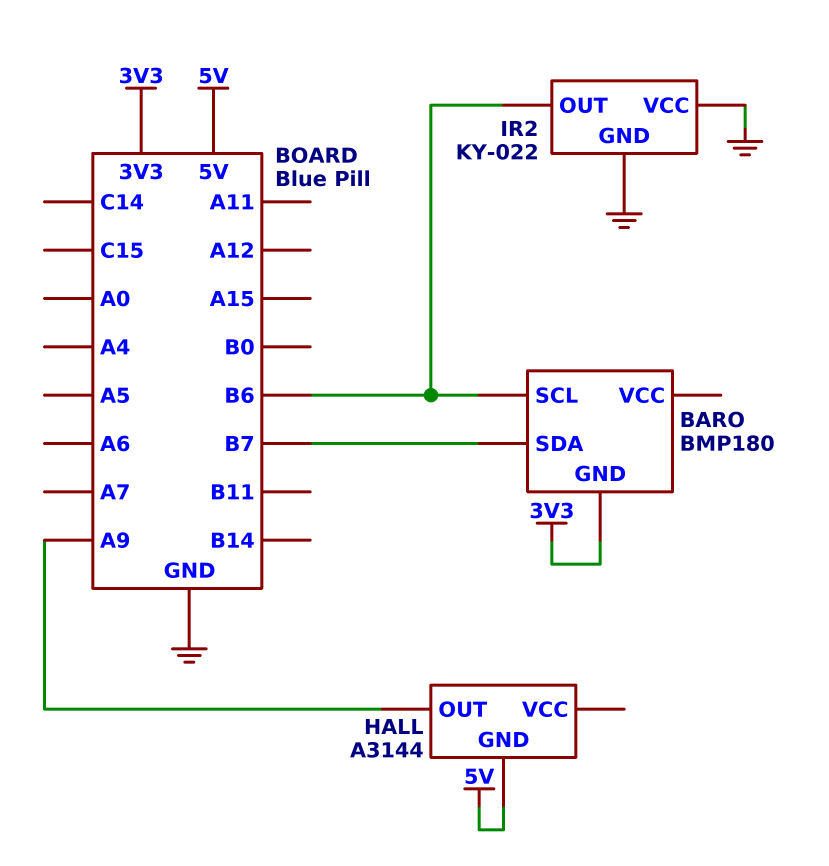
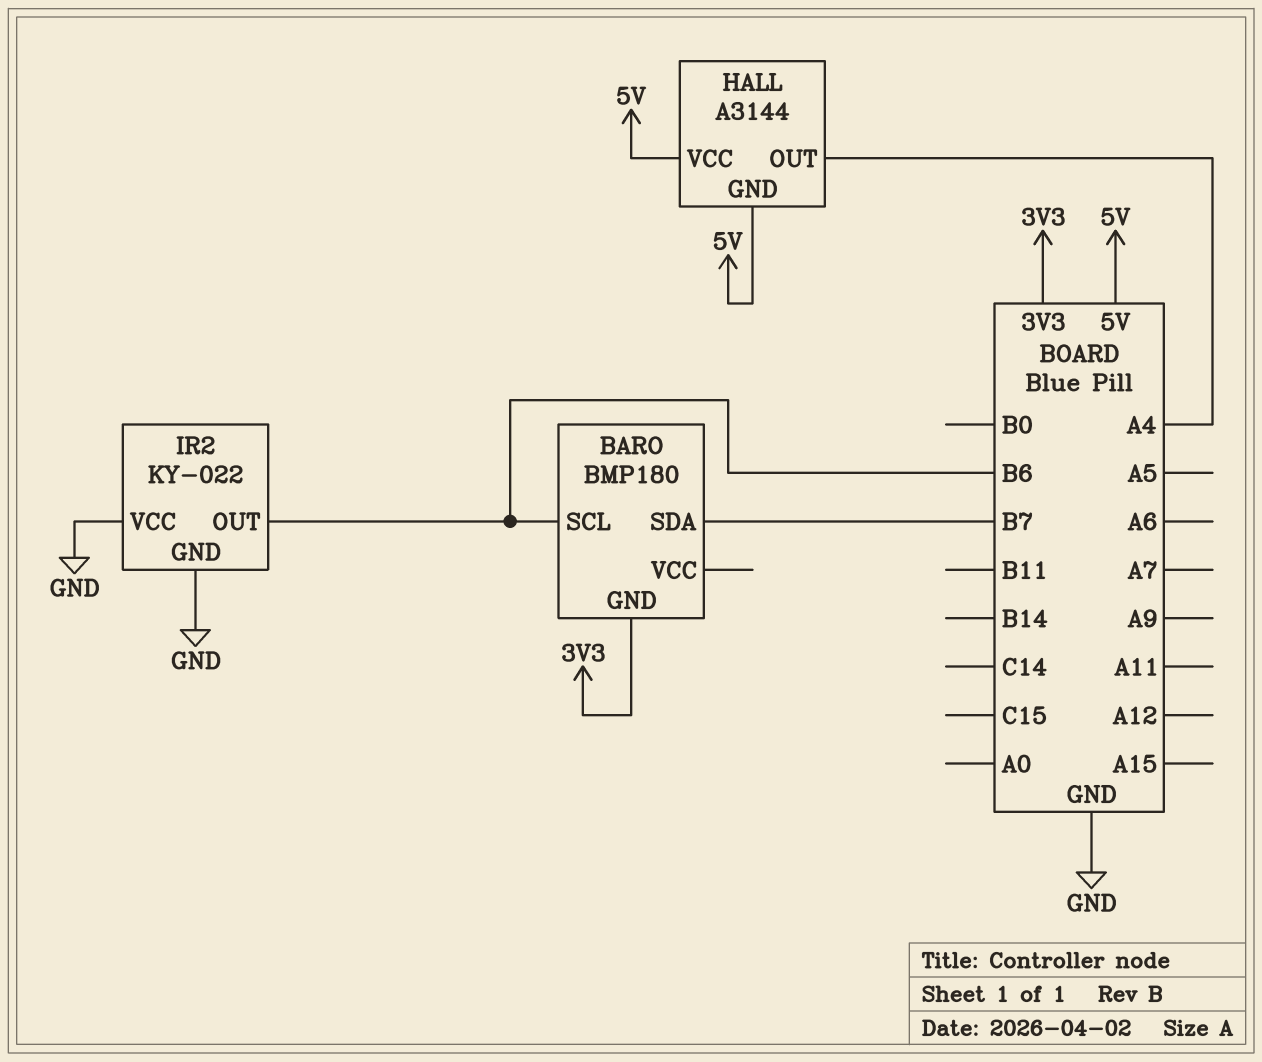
HALL pin OUT: A9 -> A4
HALL pin VCC: none -> 5V

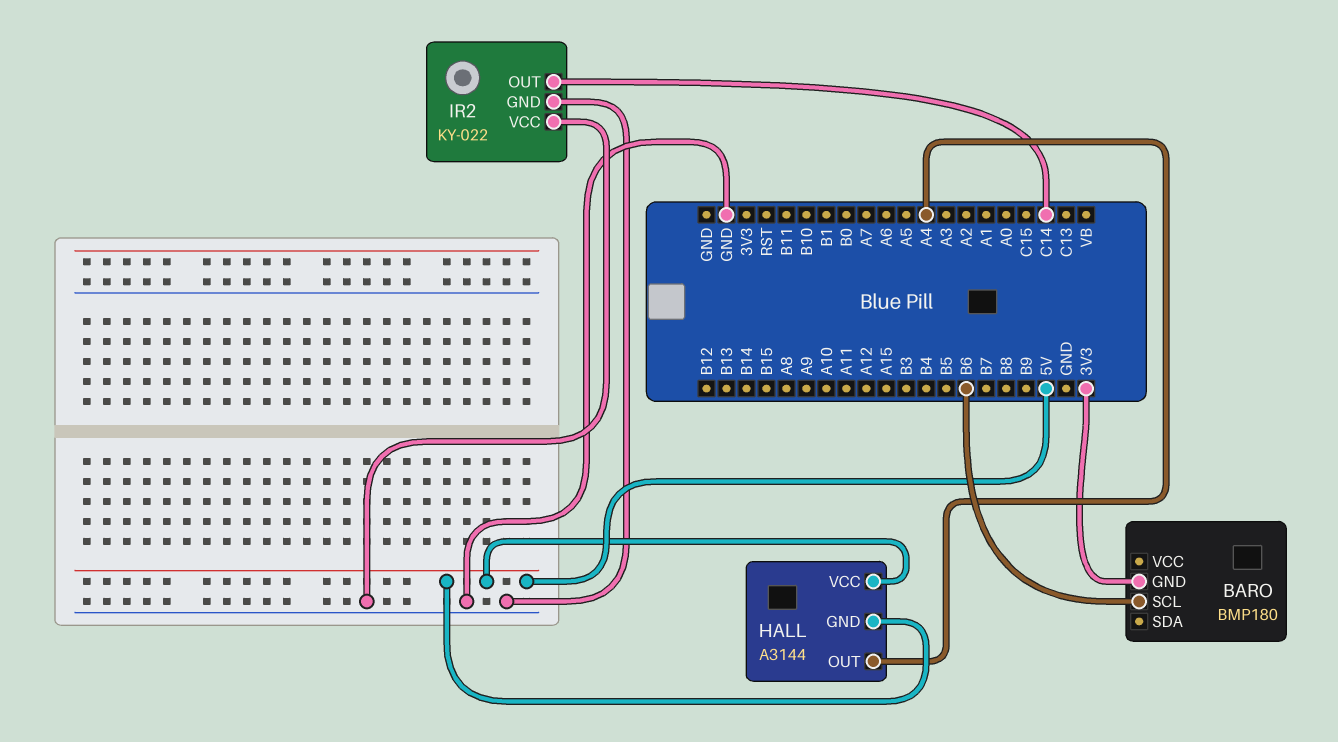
BARO pin SDA: B7 -> none
IR2 pin OUT: B6 -> C14

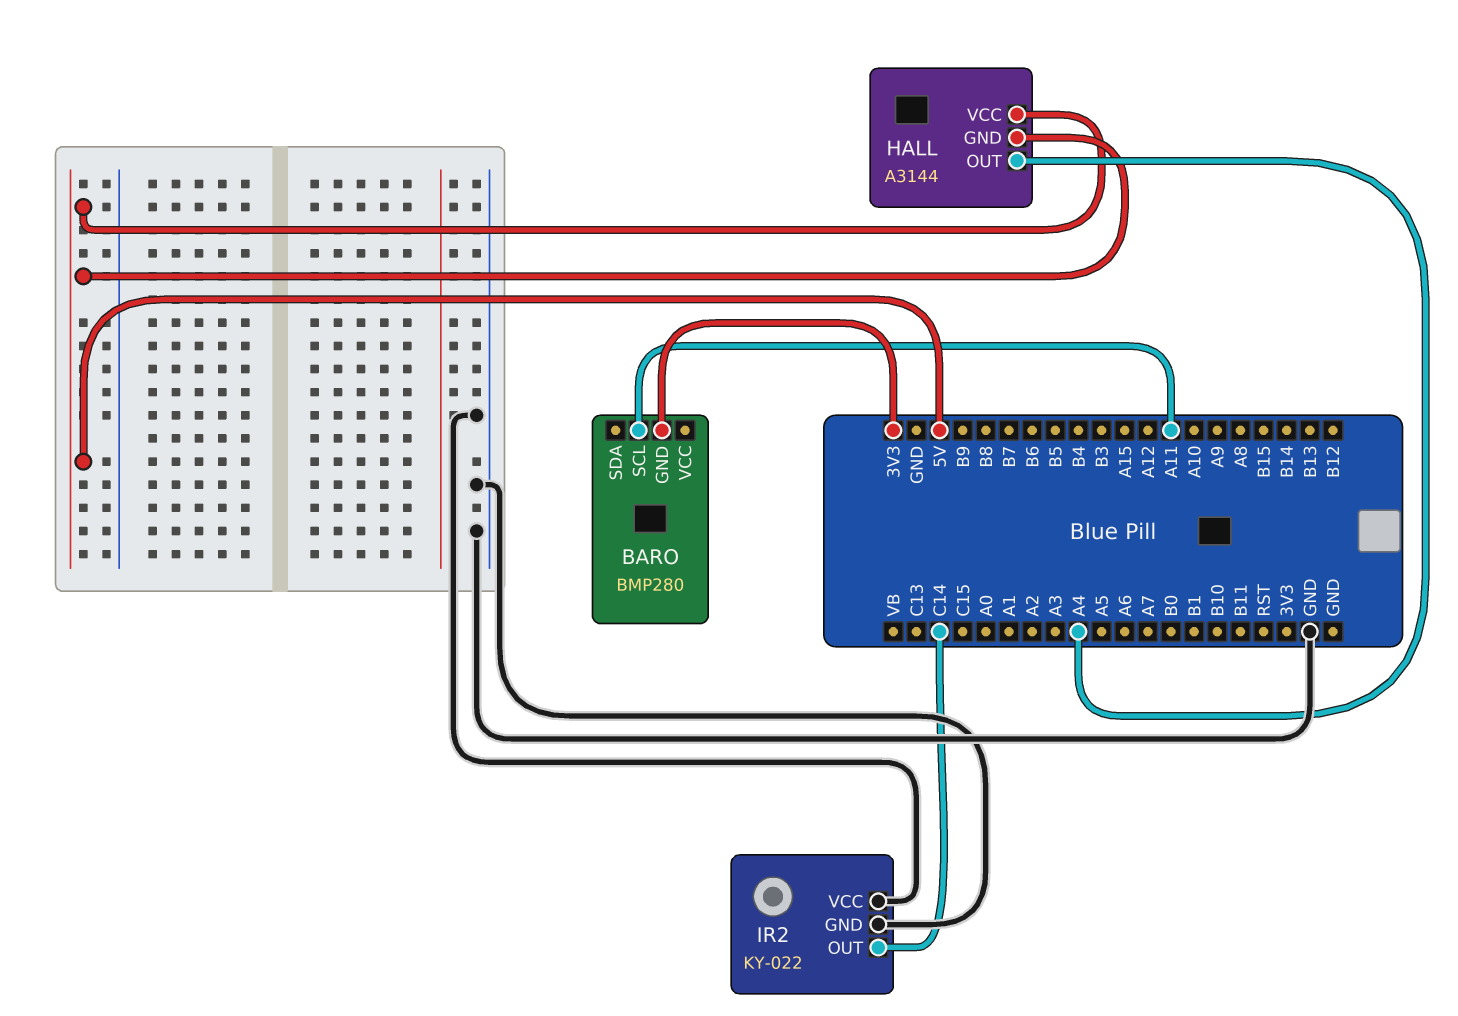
BARO: BMP180 -> BMP280
BARO pin SCL: B6 -> A11

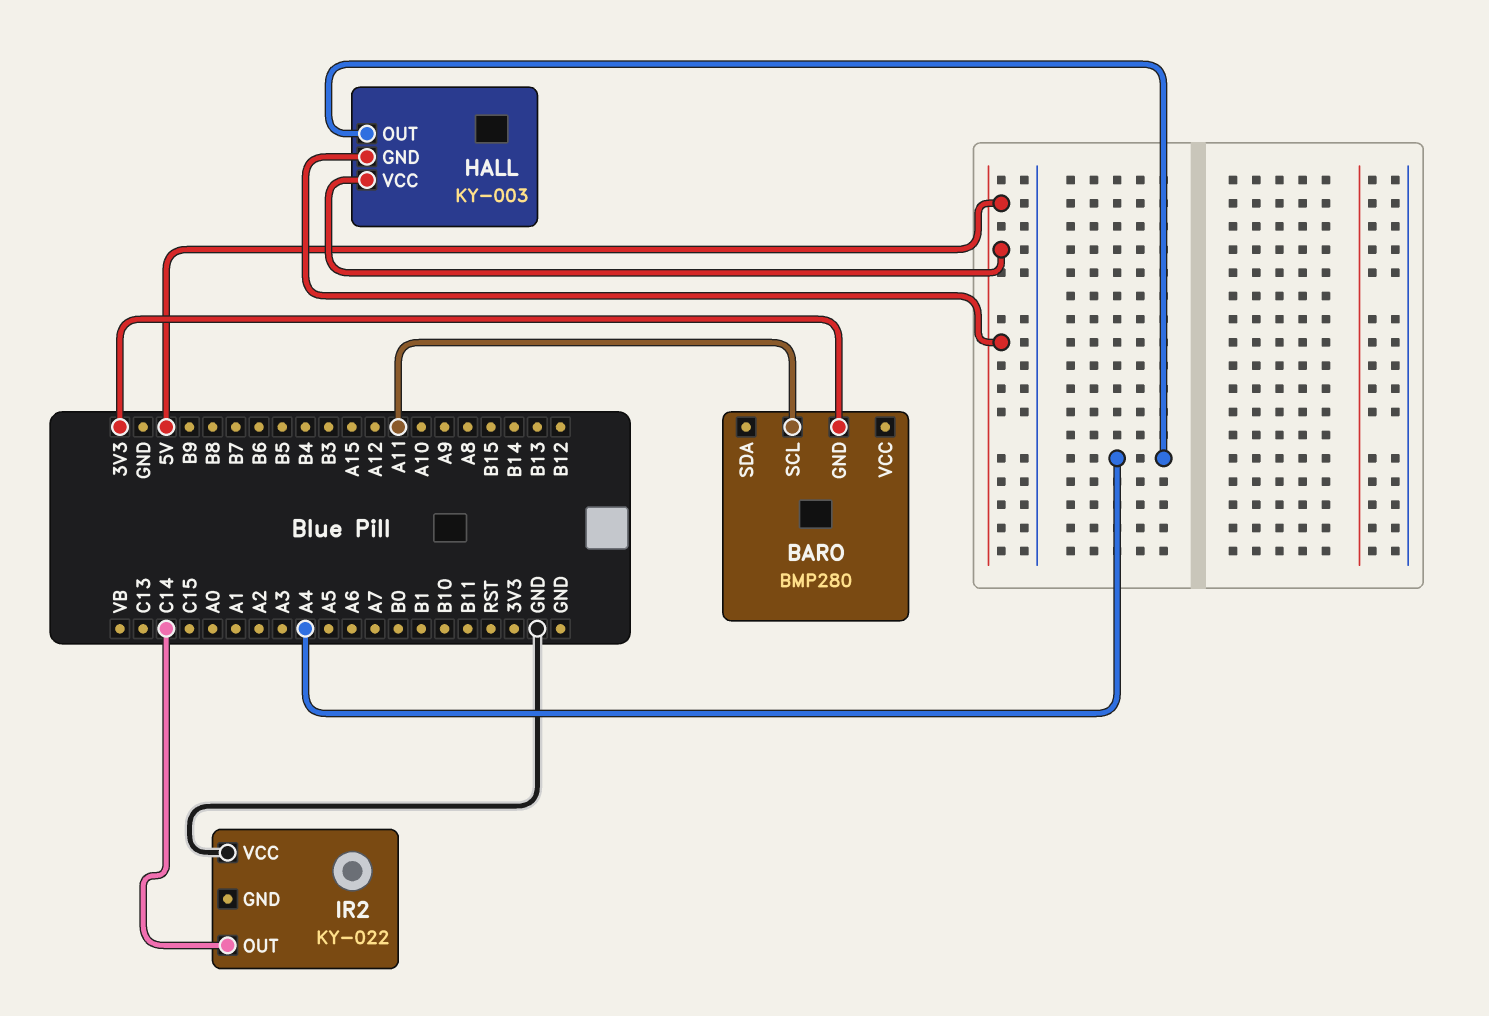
HALL: A3144 -> KY-003
IR2 pin GND: GND -> none

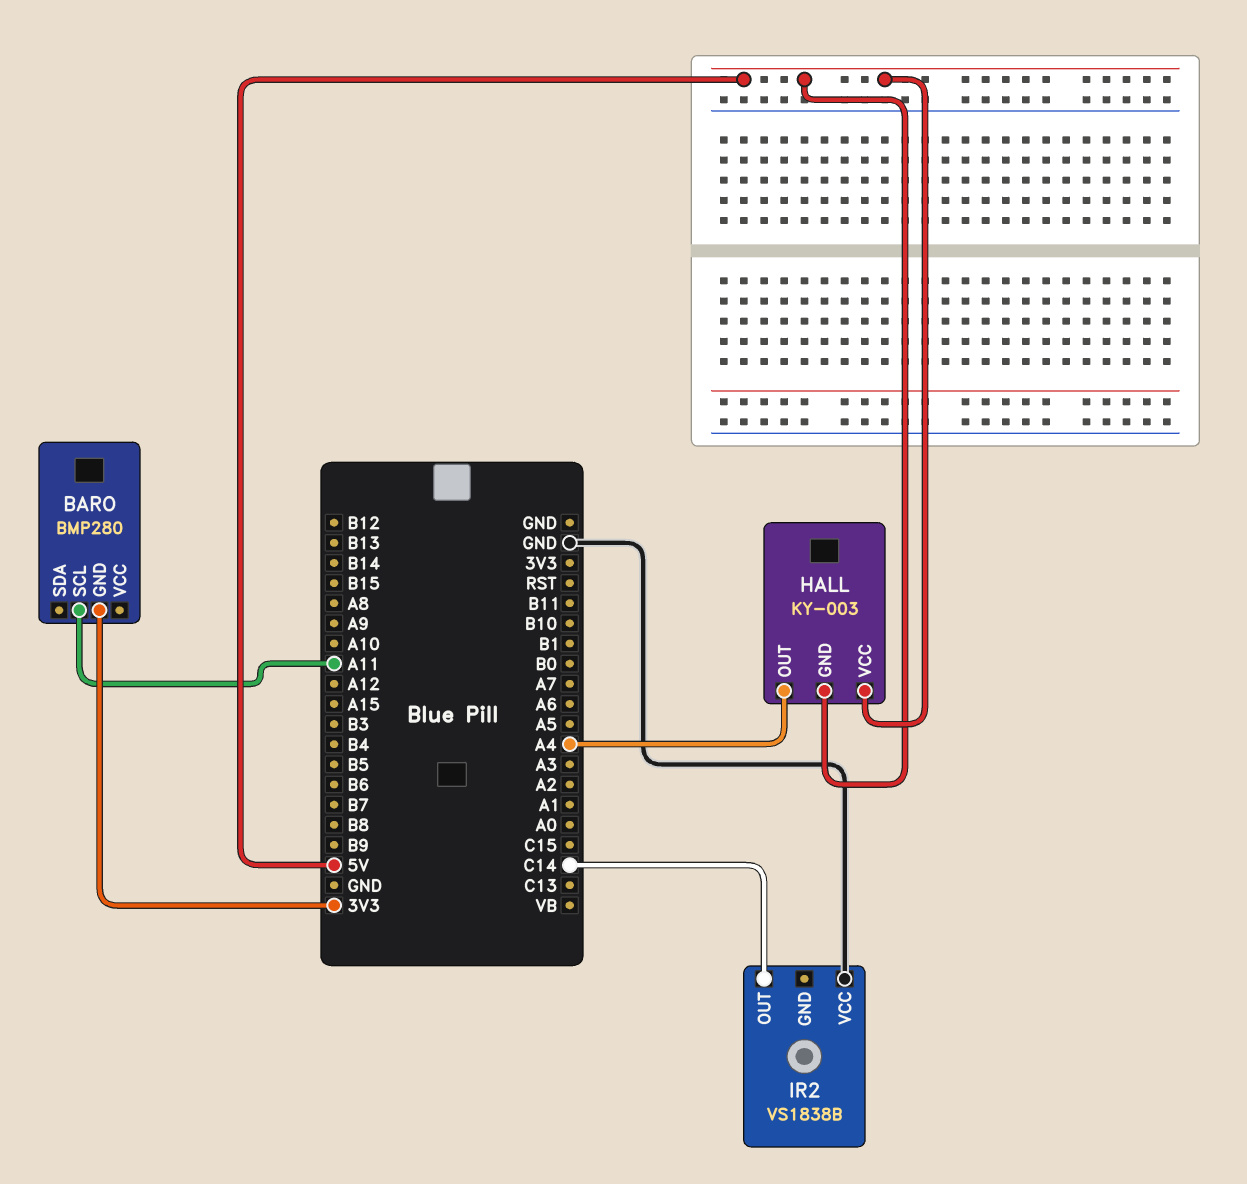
IR2: KY-022 -> VS1838B

